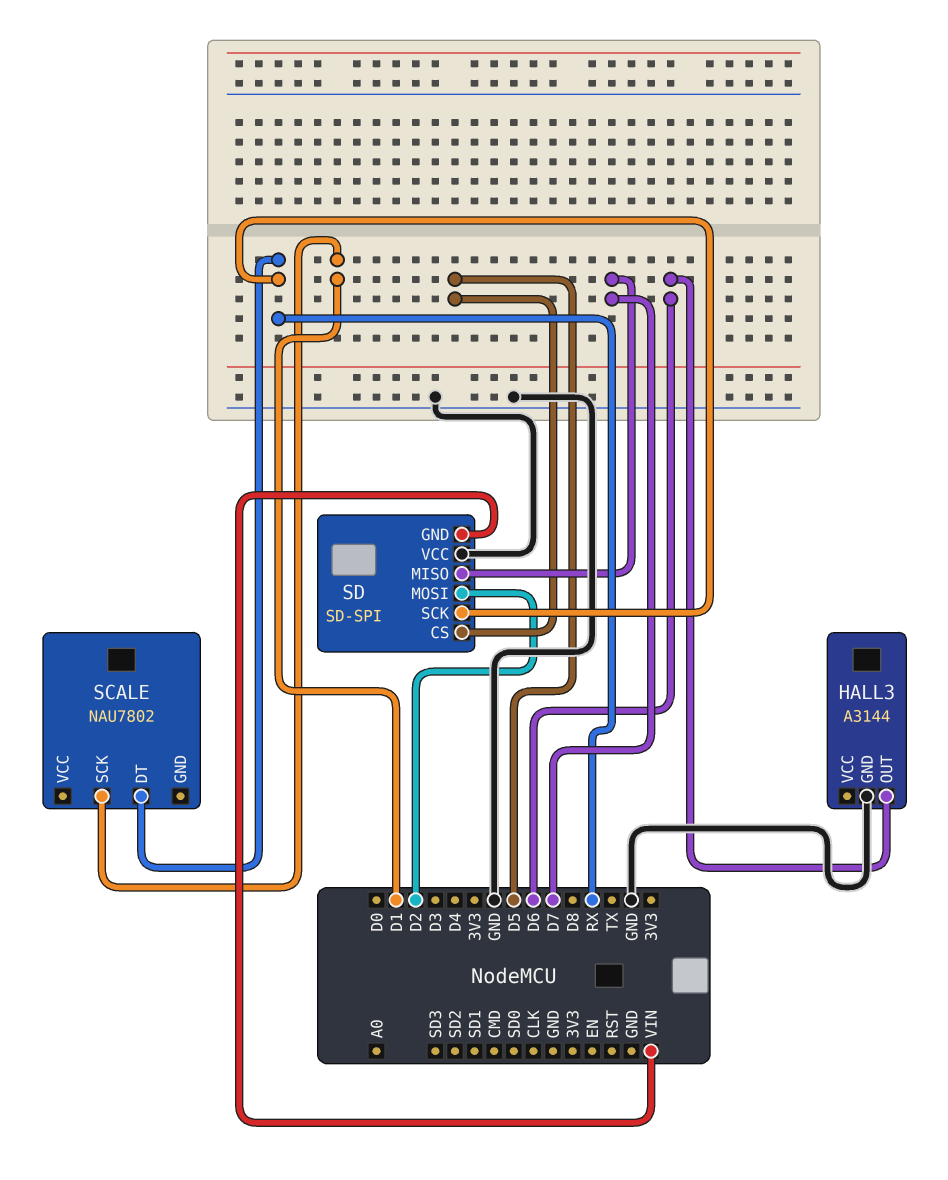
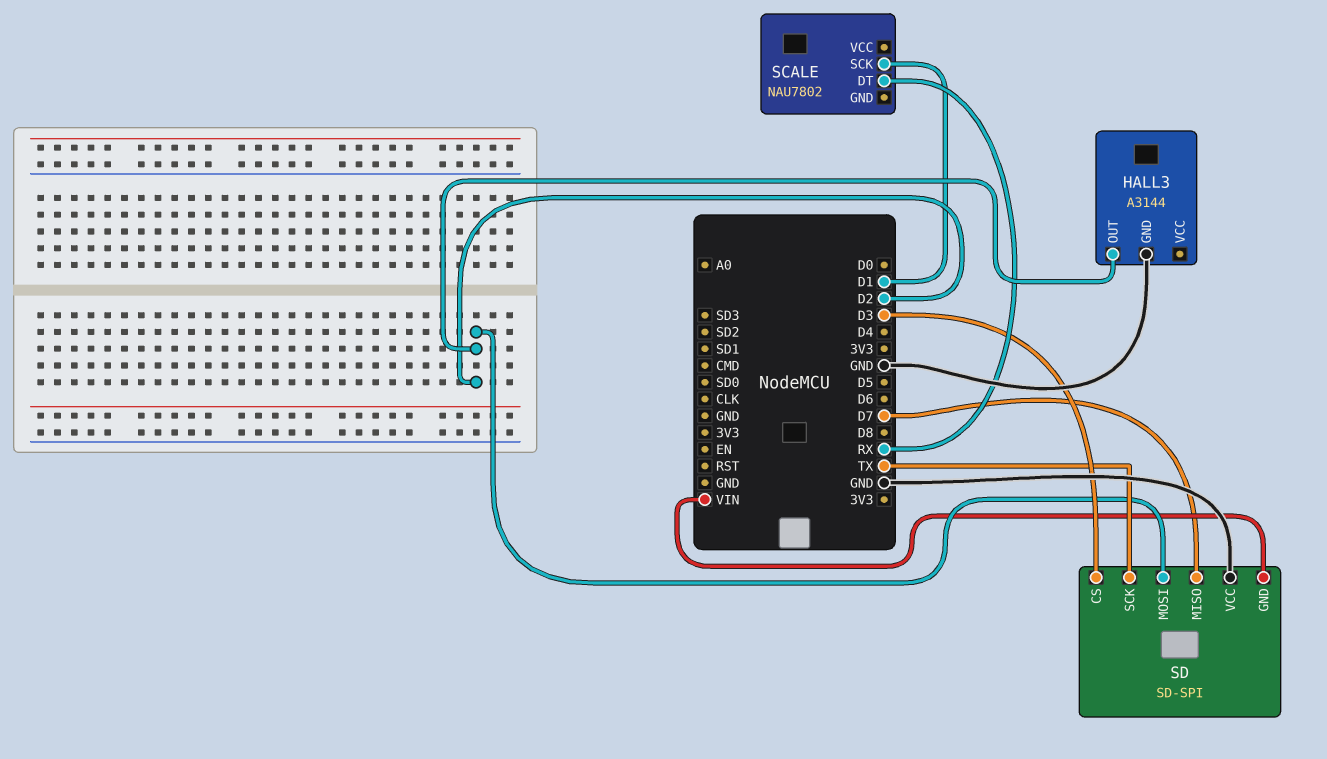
HALL3 pin OUT: D6 -> D2
SD pin CS: D5 -> D3
SD pin SCK: RX -> TX

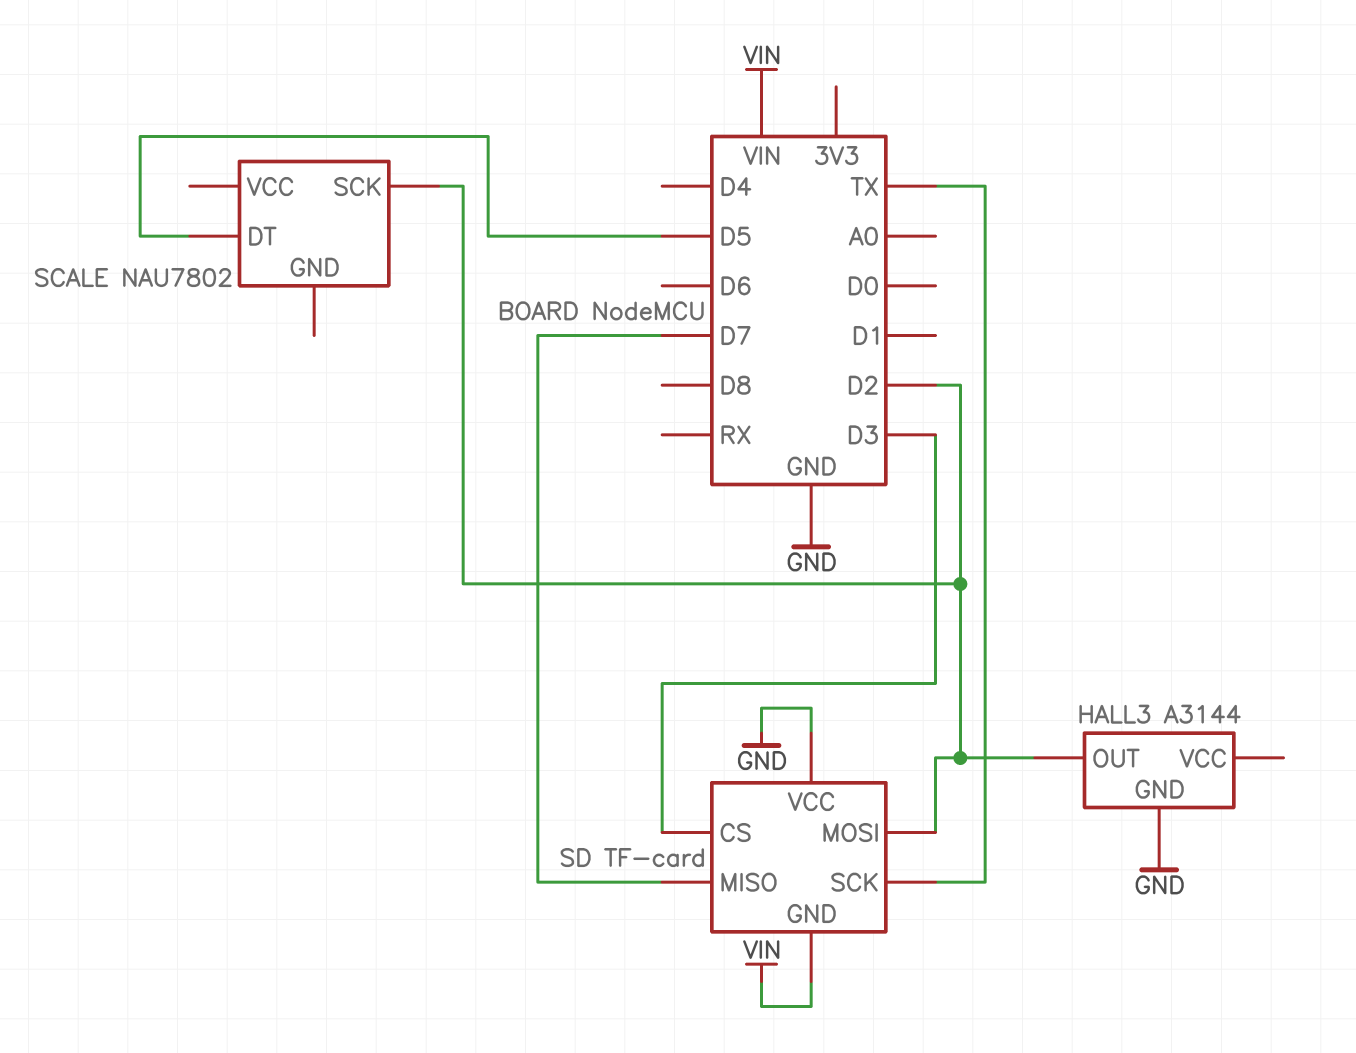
SCALE pin DT: RX -> D5
SCALE pin SCK: D1 -> D2
SD: SD-SPI -> TF-card

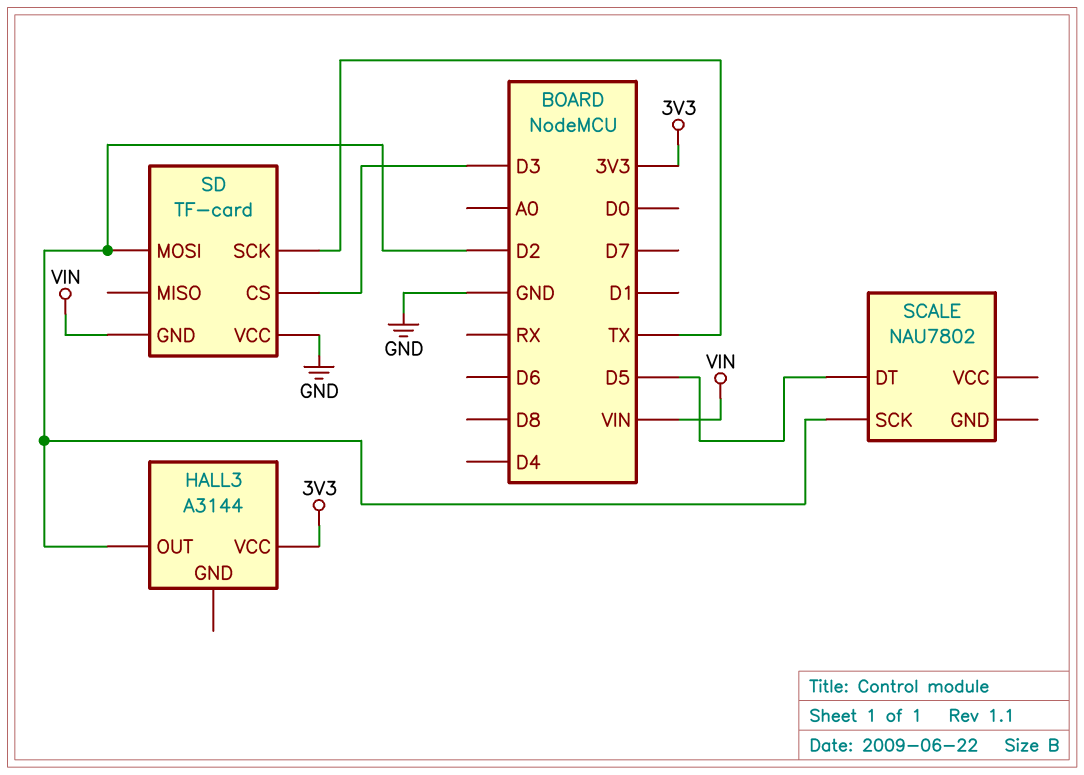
HALL3 pin GND: GND -> none
HALL3 pin VCC: none -> 3V3
SD pin MISO: D7 -> none

